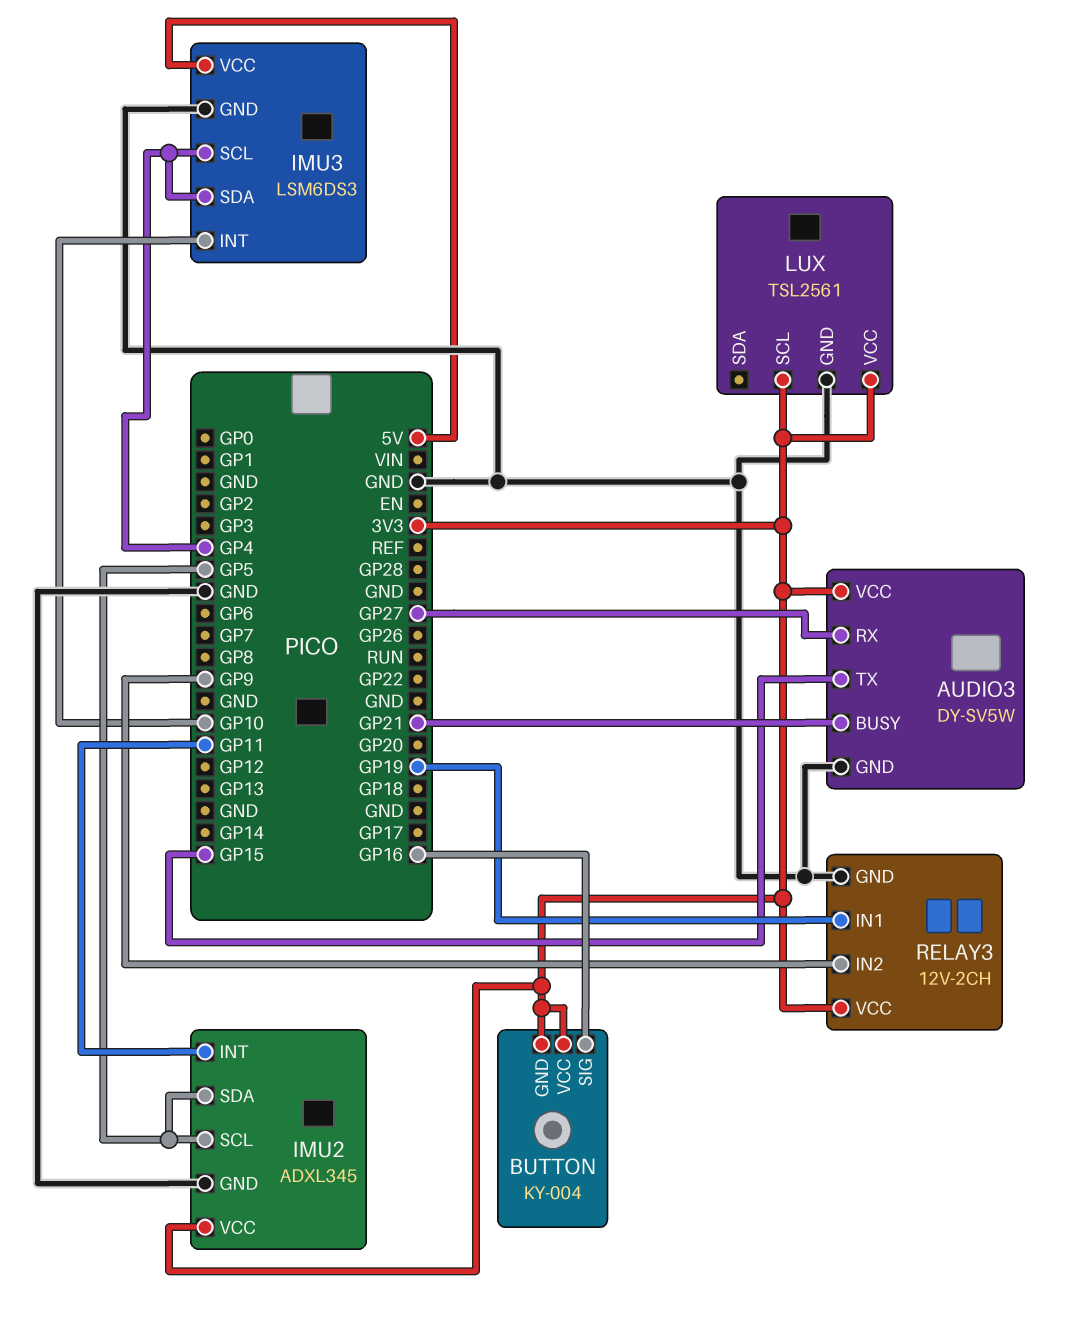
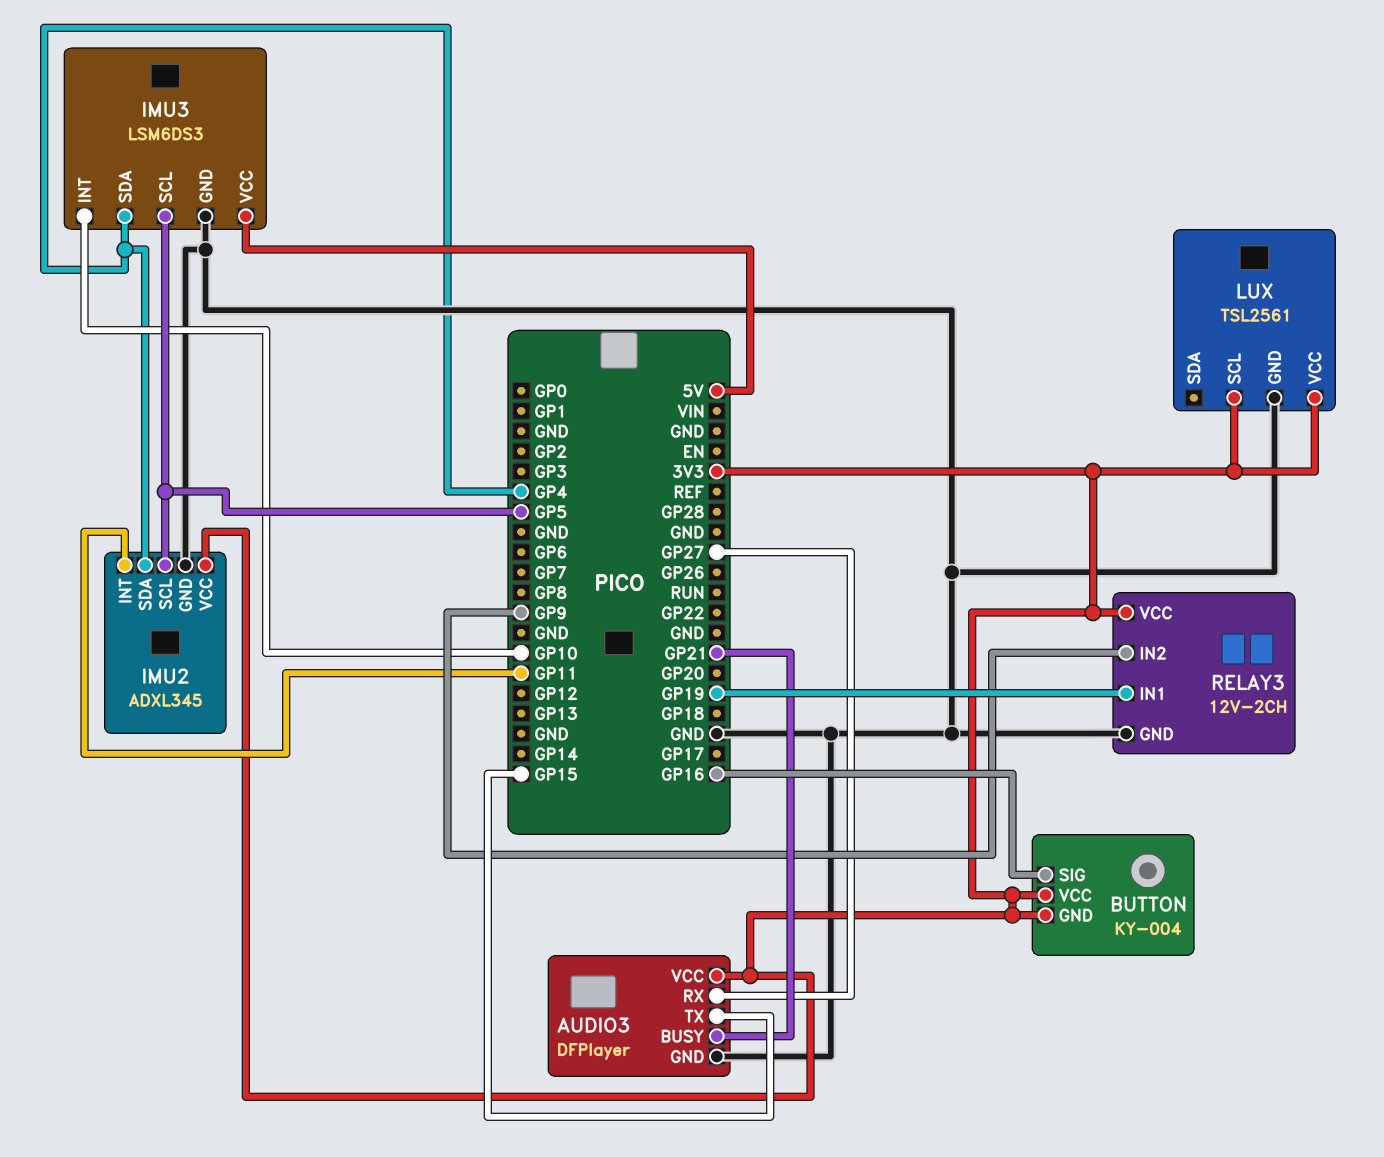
AUDIO3: DY-SV5W -> DFPlayer
IMU2 pin SDA: GP5 -> GP4
IMU3 pin SCL: GP4 -> GP5

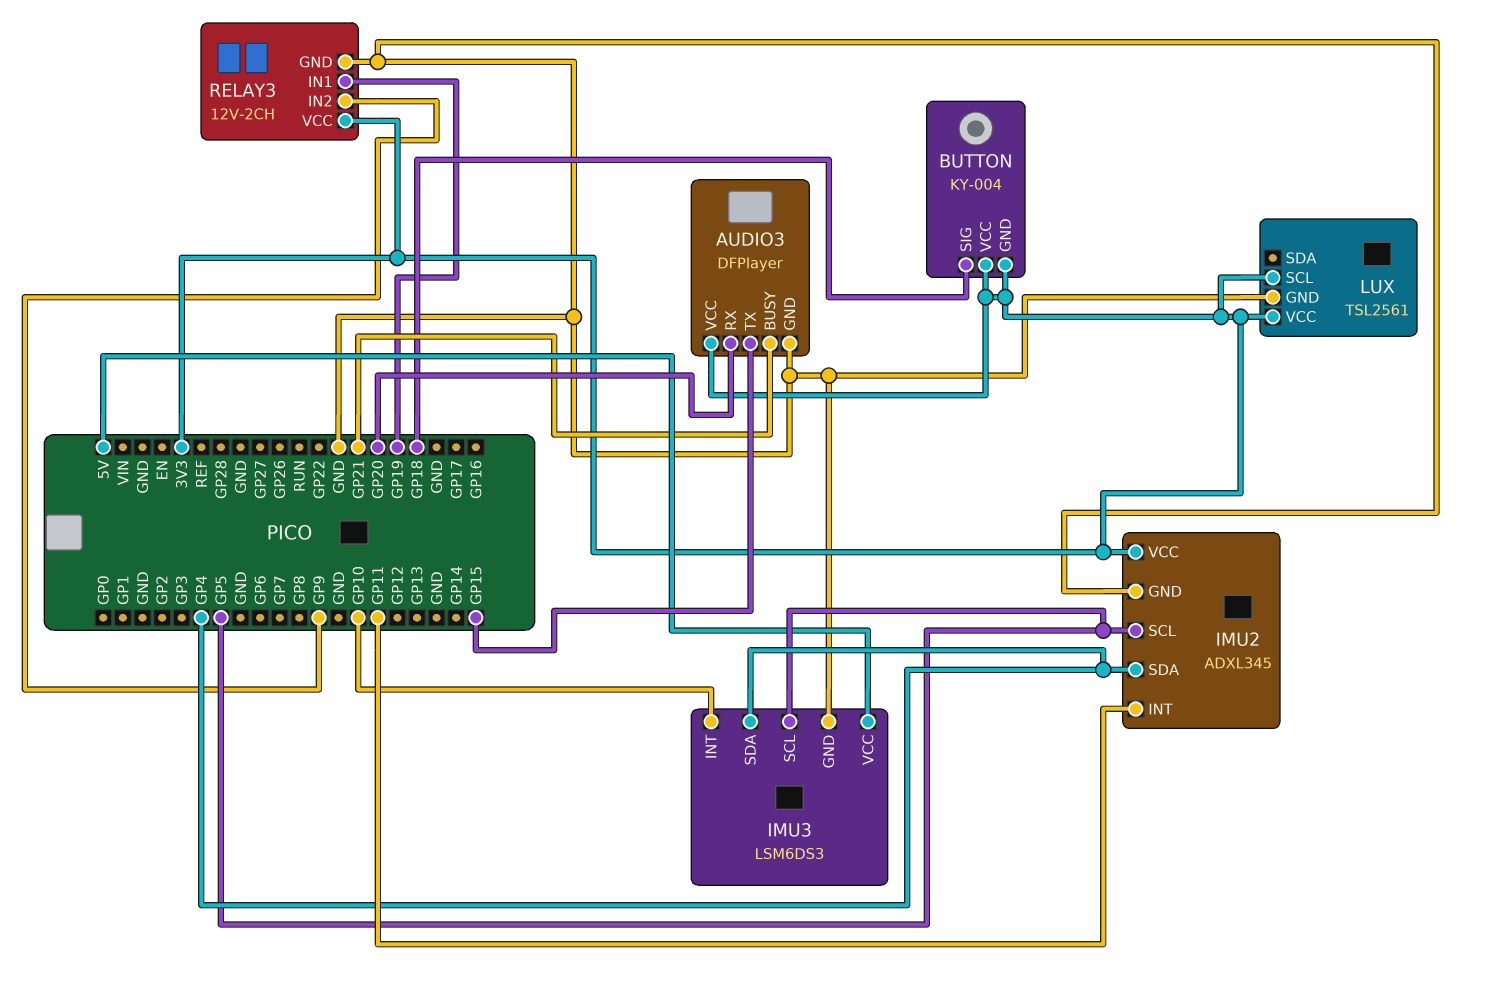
AUDIO3 pin RX: GP27 -> GP20
BUTTON pin SIG: GP16 -> GP18

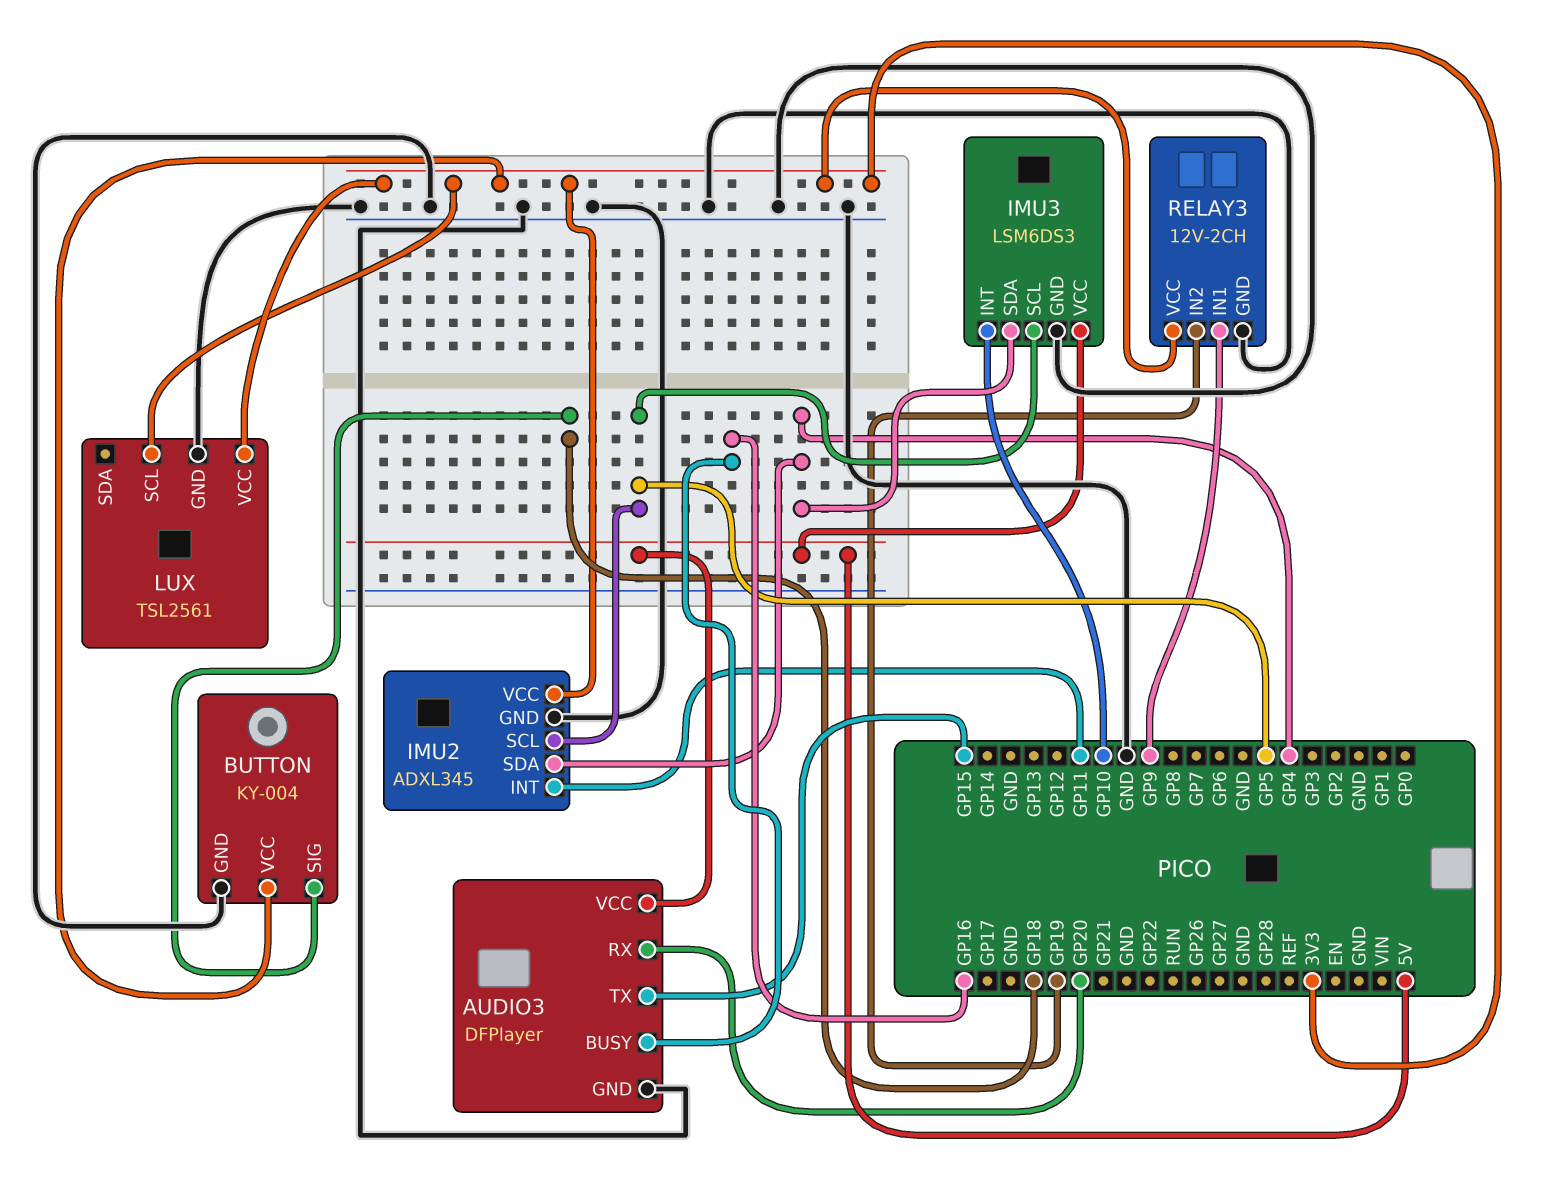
AUDIO3 pin BUSY: GP21 -> GP16
AUDIO3 pin VCC: 3V3 -> 5V
BUTTON pin GND: 3V3 -> GND
RELAY3 pin IN1: GP19 -> GP9
RELAY3 pin IN2: GP9 -> GP19

